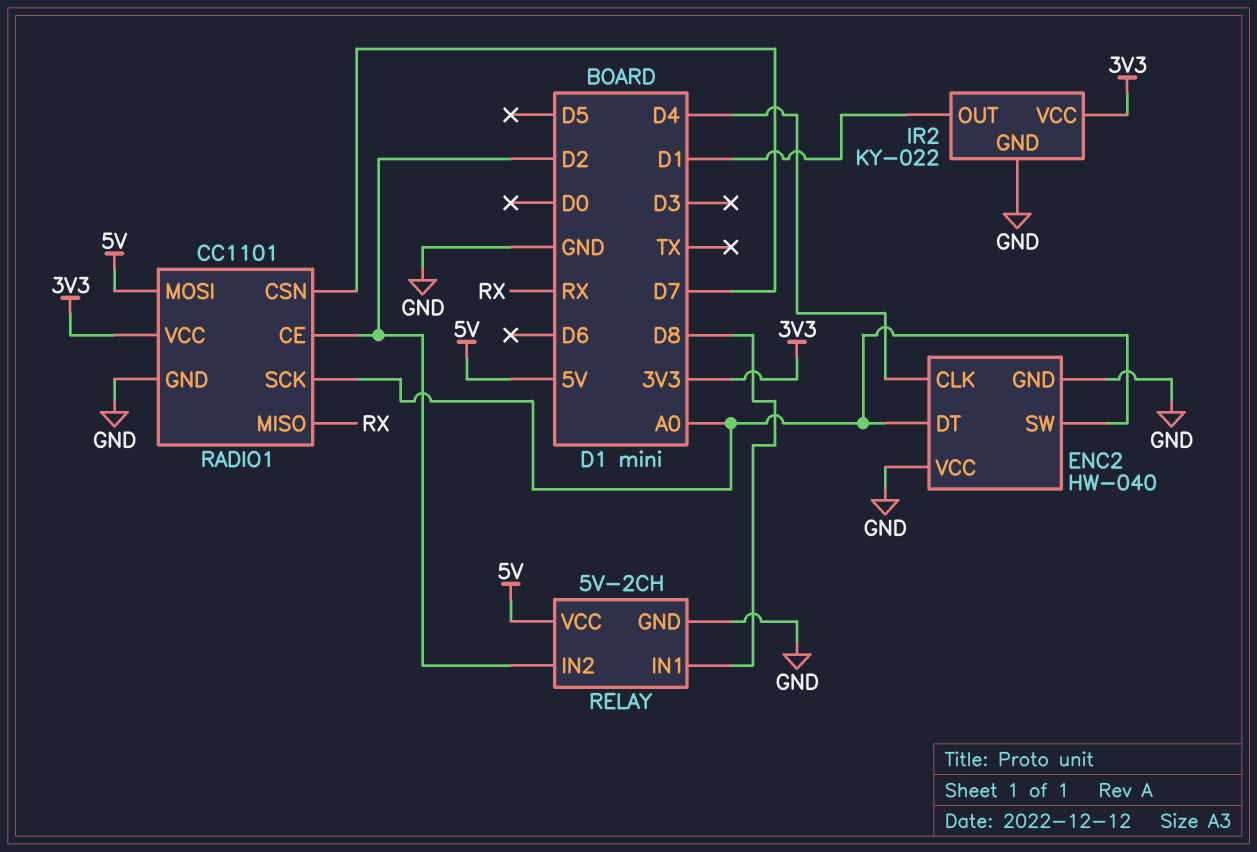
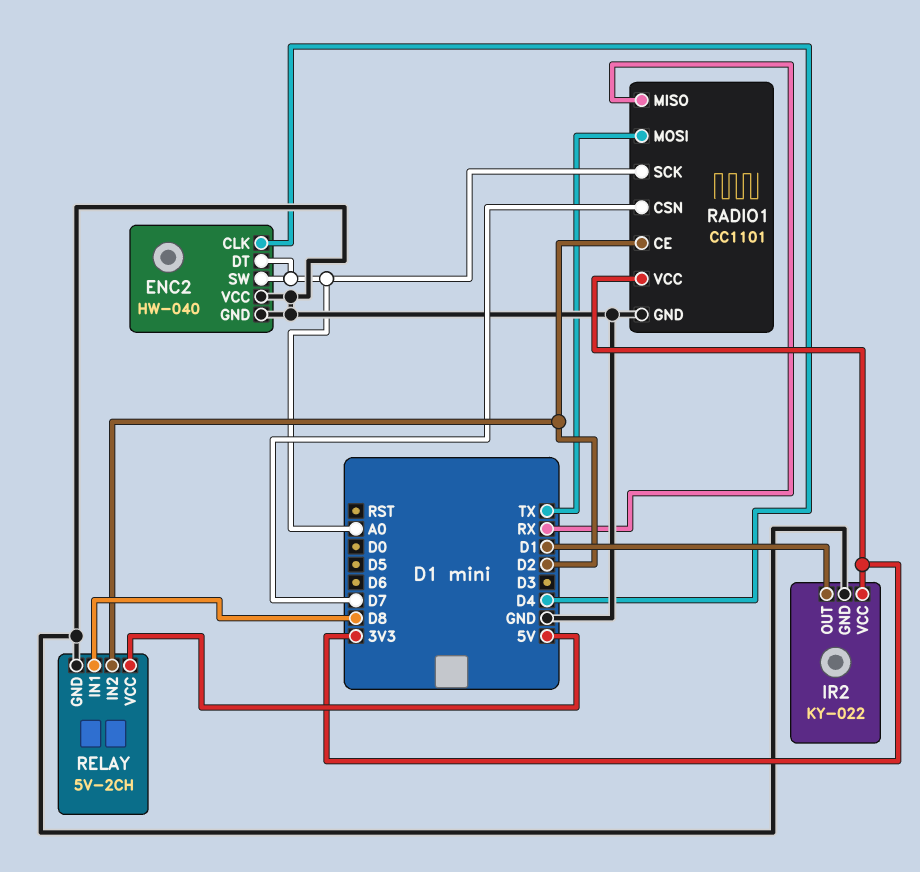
RADIO1 pin MOSI: 5V -> TX

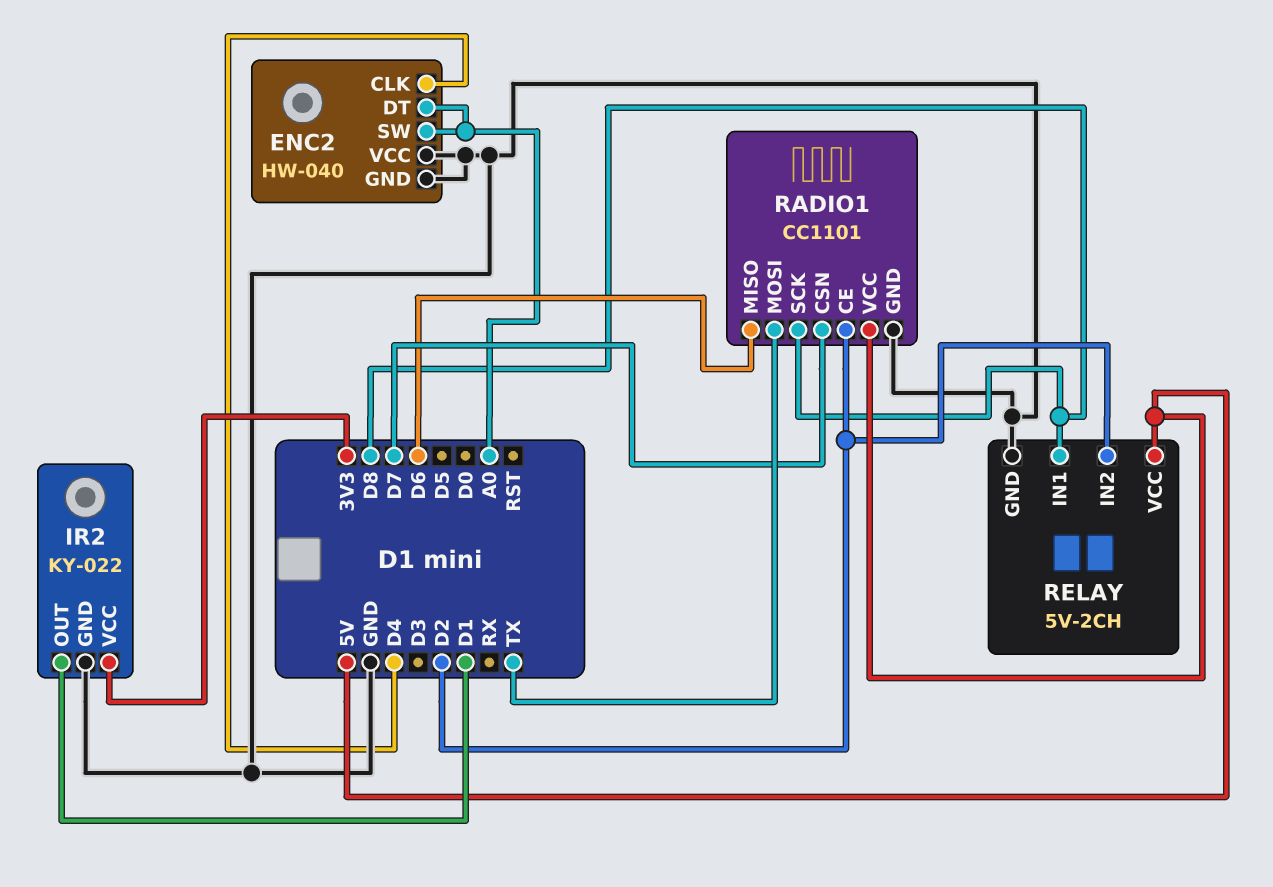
RADIO1 pin MISO: RX -> D6
RADIO1 pin SCK: A0 -> D8
RADIO1 pin VCC: 3V3 -> 5V

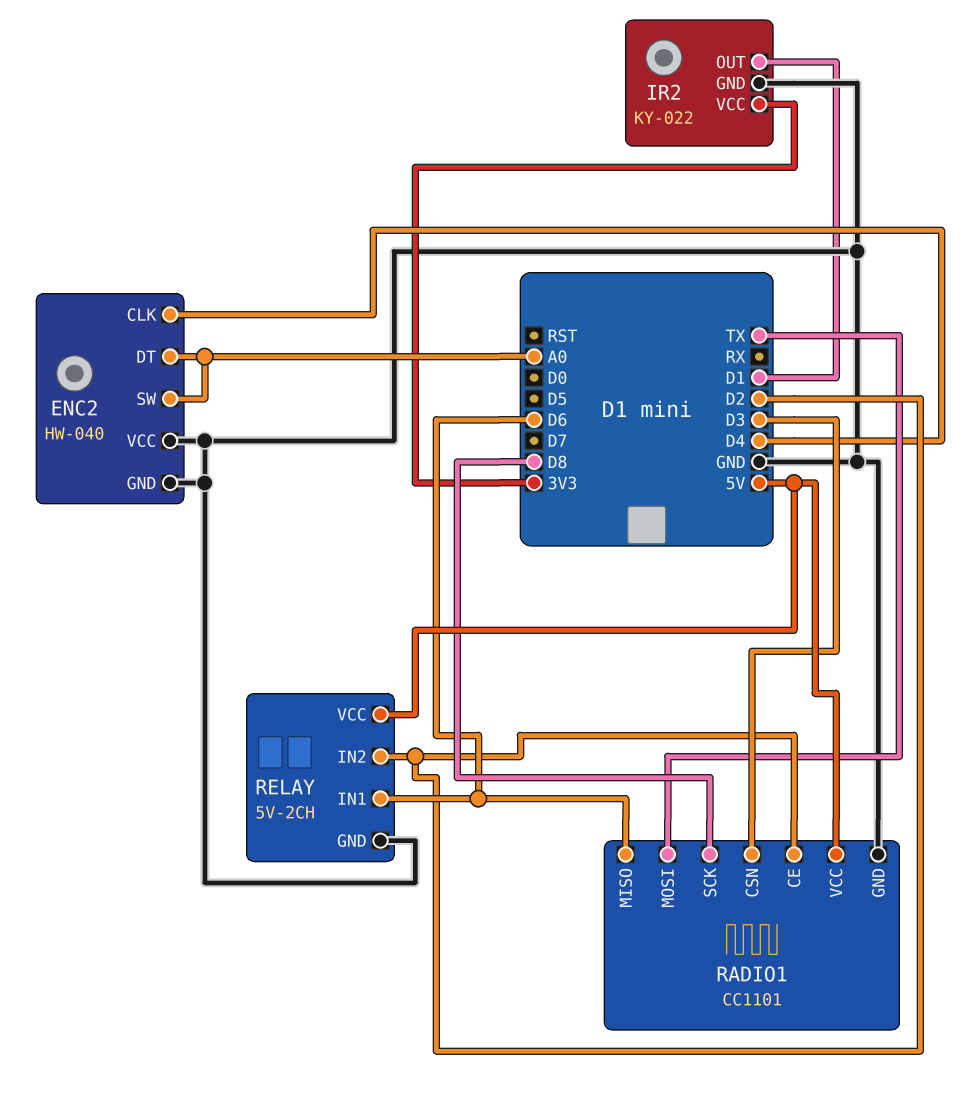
RADIO1 pin CSN: D7 -> D3
RELAY pin IN1: D8 -> D6

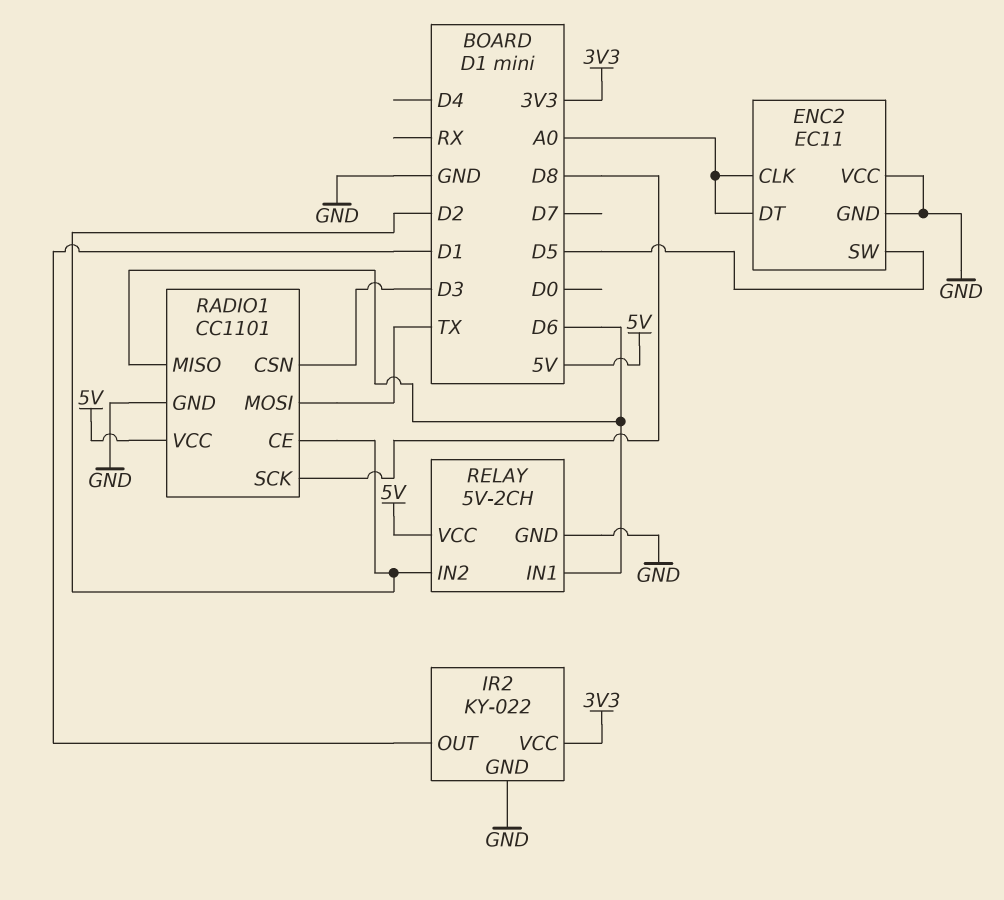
ENC2: HW-040 -> EC11
ENC2 pin CLK: D4 -> A0
ENC2 pin SW: A0 -> D5

